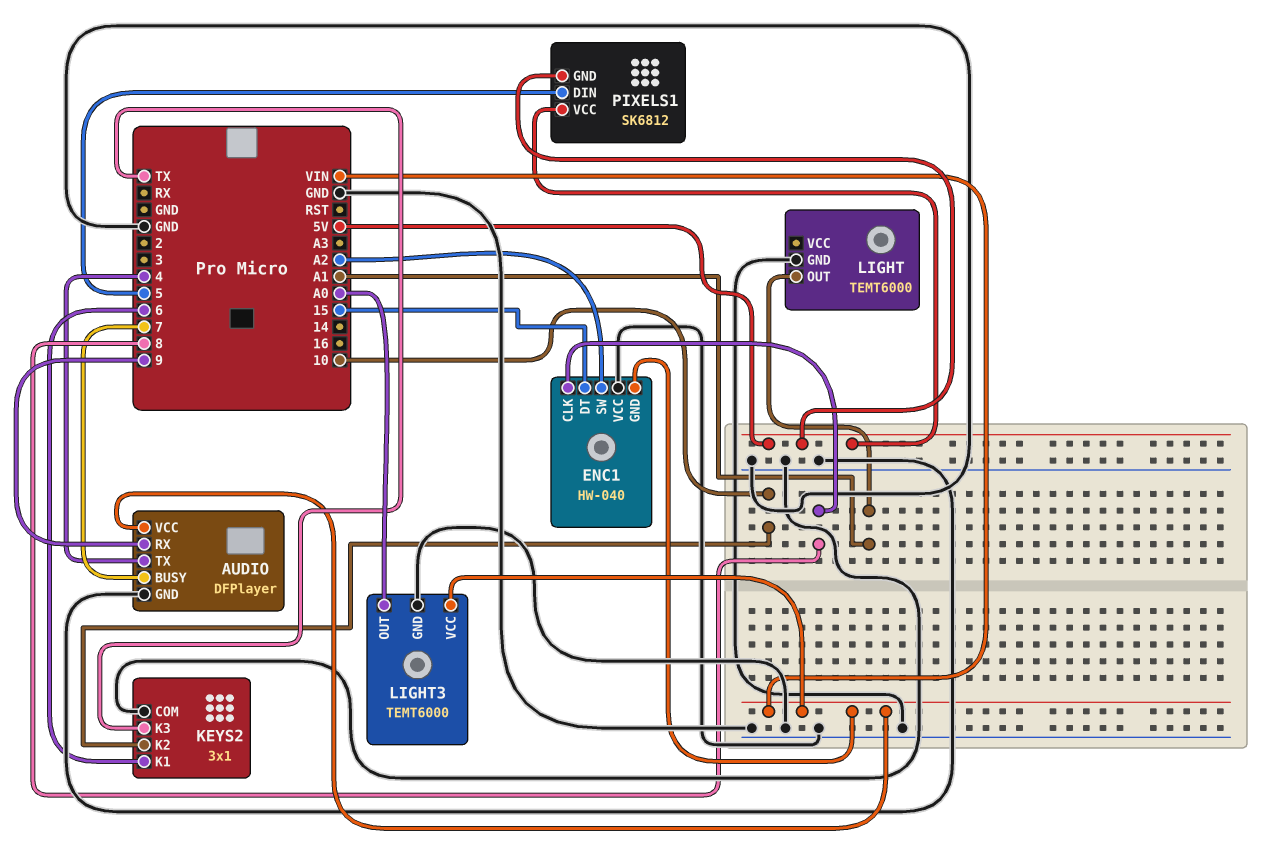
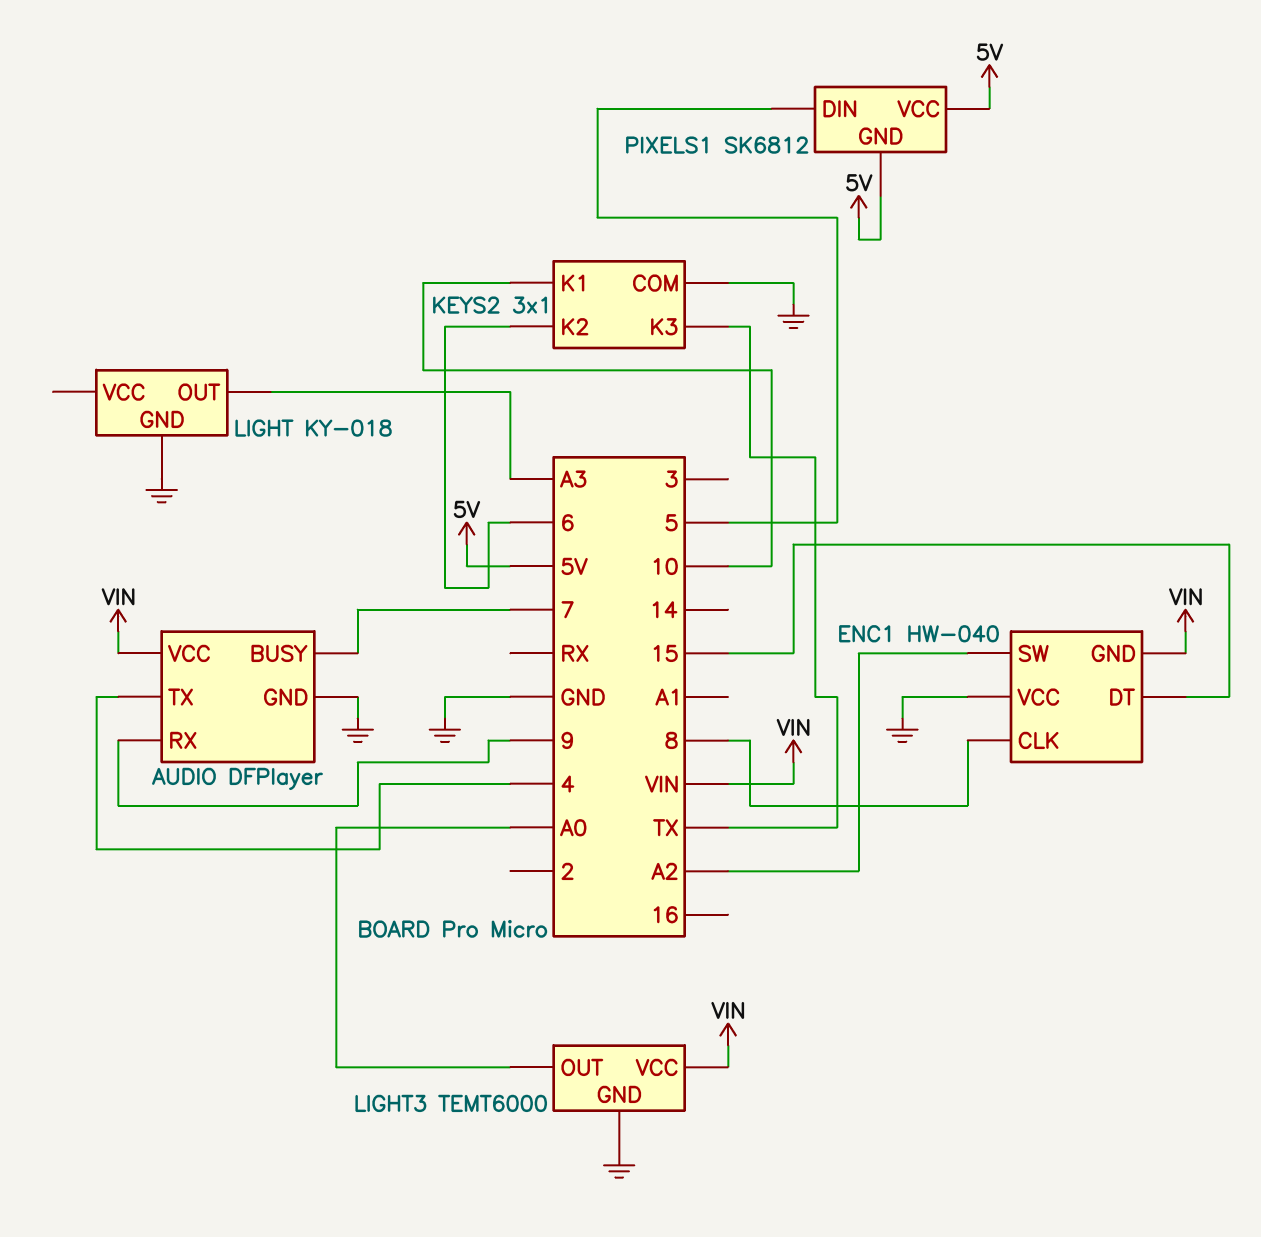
KEYS2 pin K1: 6 -> 10
KEYS2 pin K2: 10 -> 6
LIGHT: TEMT6000 -> KY-018
LIGHT pin OUT: A1 -> A3

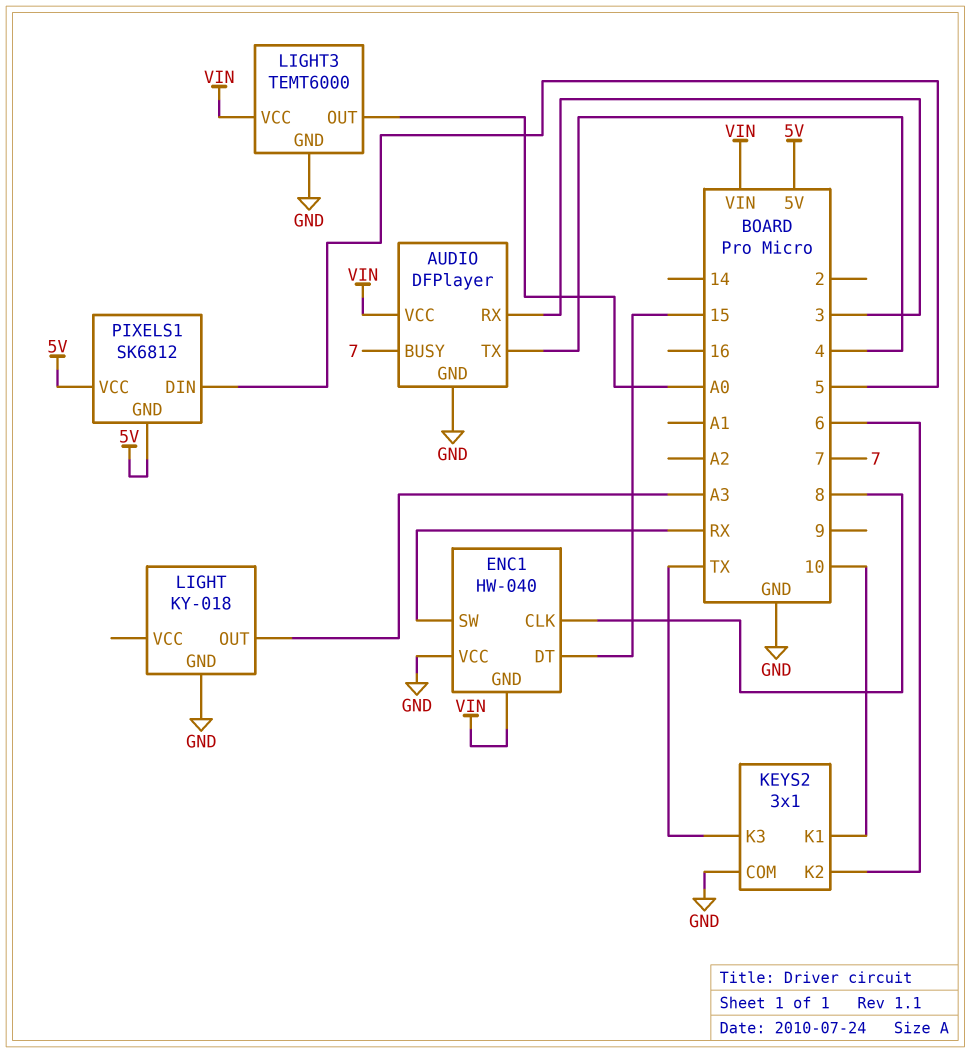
AUDIO pin RX: 9 -> 3
ENC1 pin SW: A2 -> RX

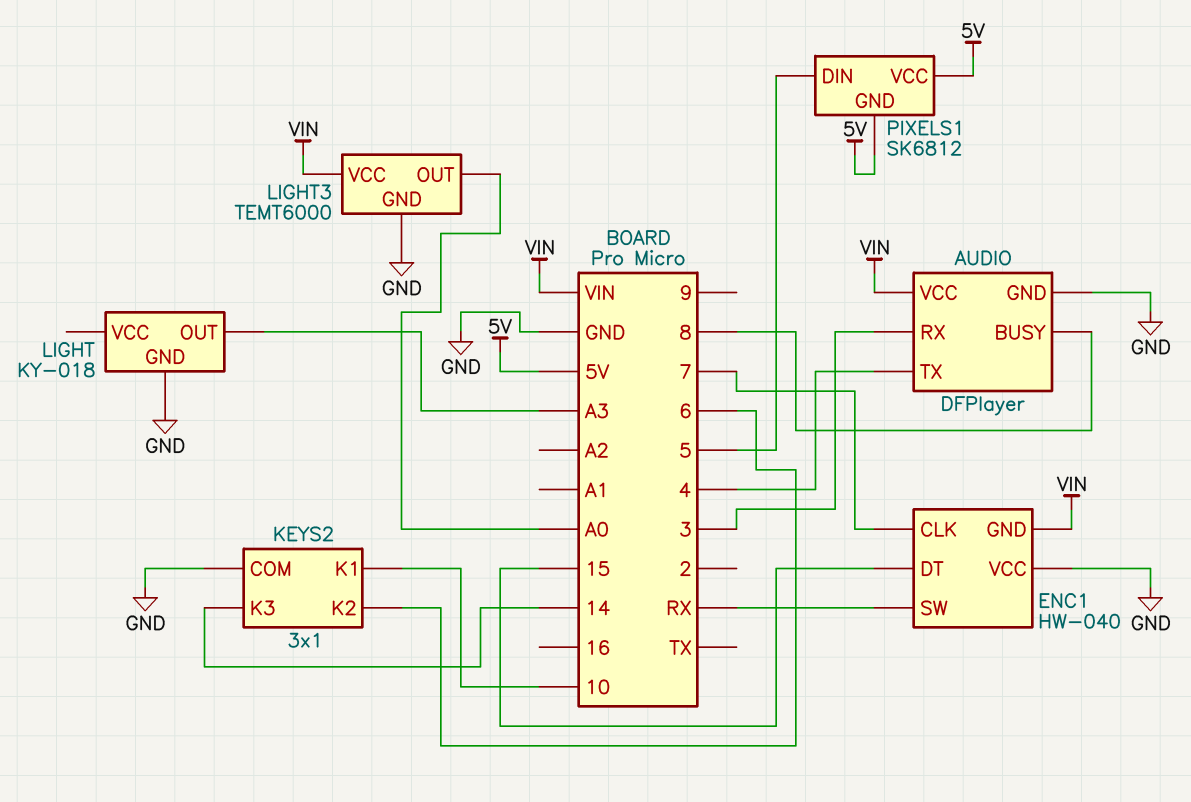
AUDIO pin BUSY: 7 -> 8
ENC1 pin CLK: 8 -> 7
KEYS2 pin K3: TX -> 14

